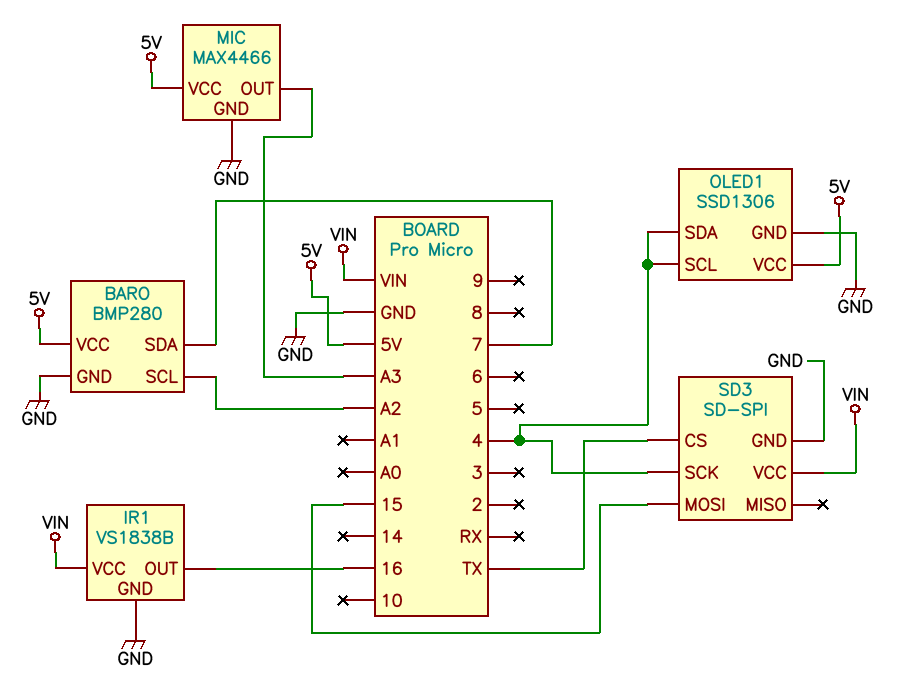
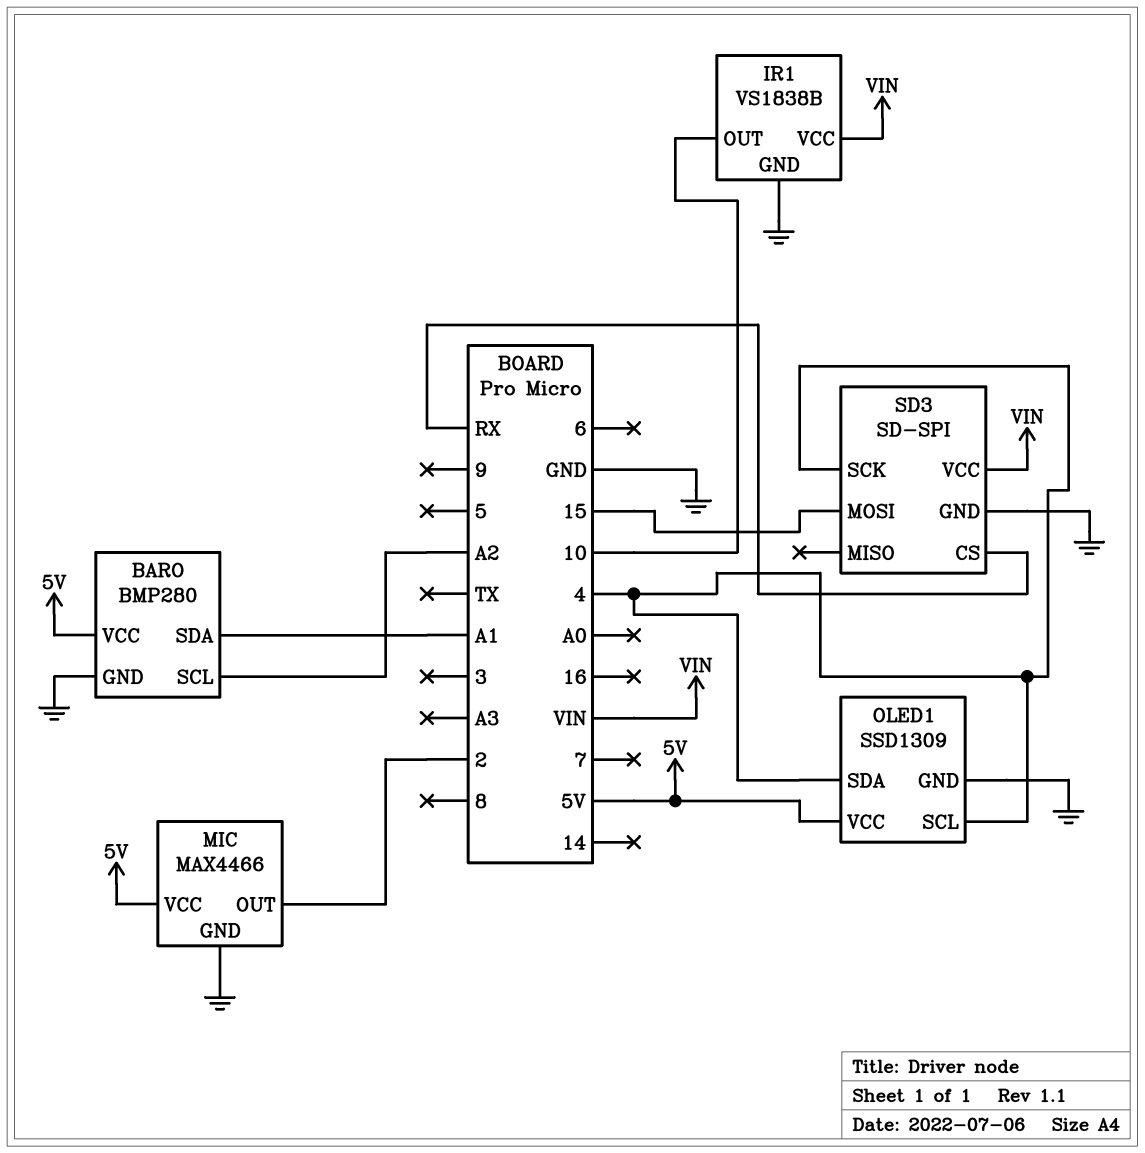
BARO pin SDA: 7 -> A1
IR1 pin OUT: 16 -> 10
MIC pin OUT: A3 -> 2
OLED1: SSD1306 -> SSD1309
SD3 pin CS: TX -> RX

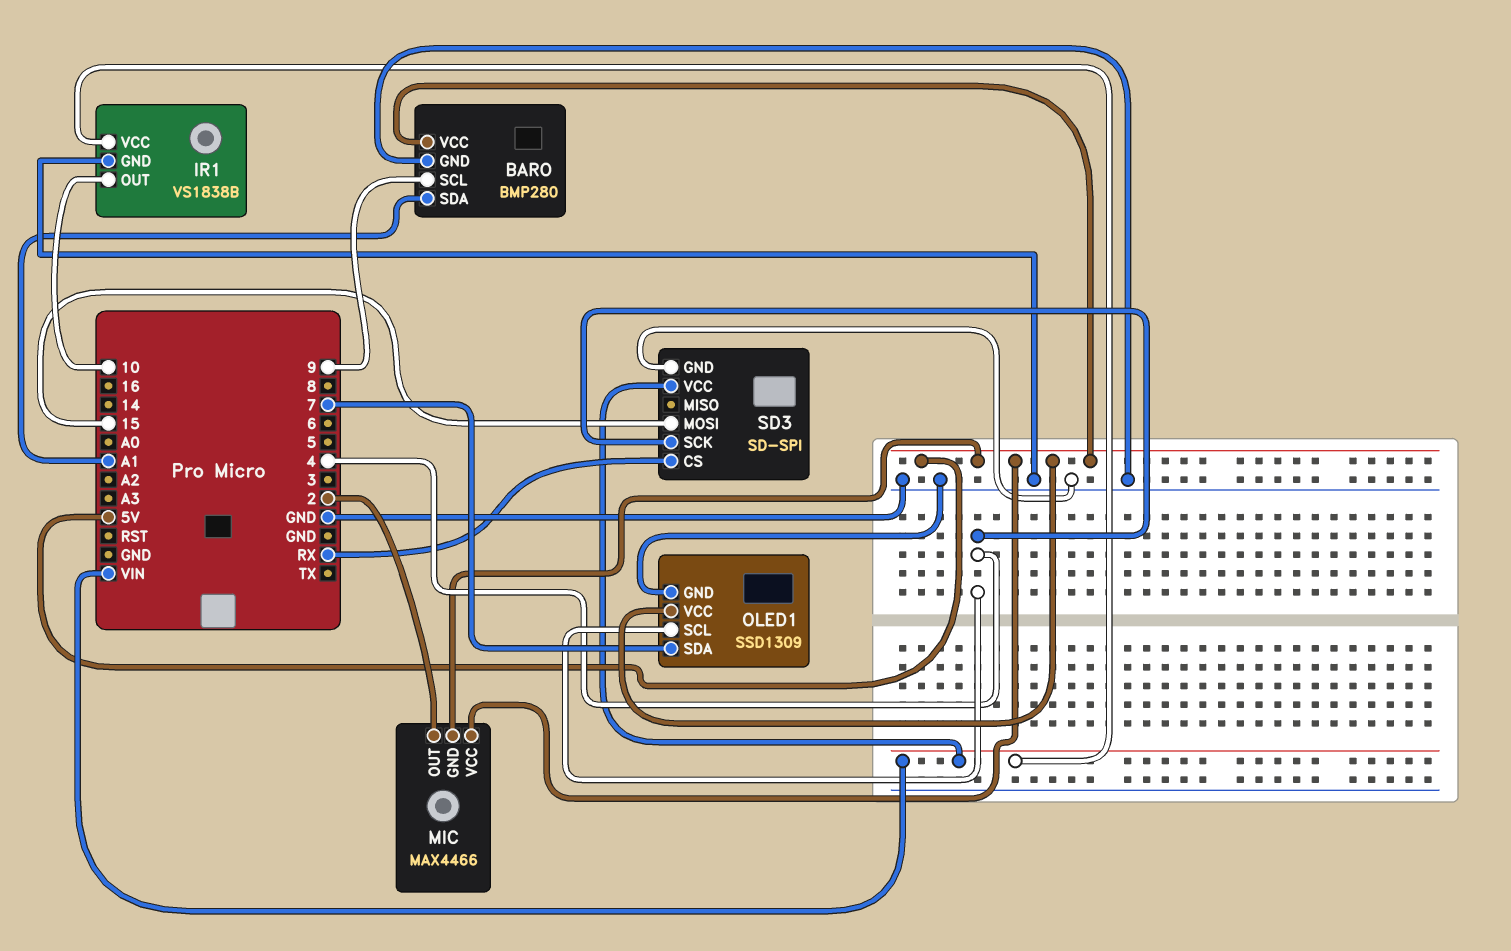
BARO pin SCL: A2 -> 9
MIC pin GND: GND -> 5V
OLED1 pin SDA: 4 -> 7

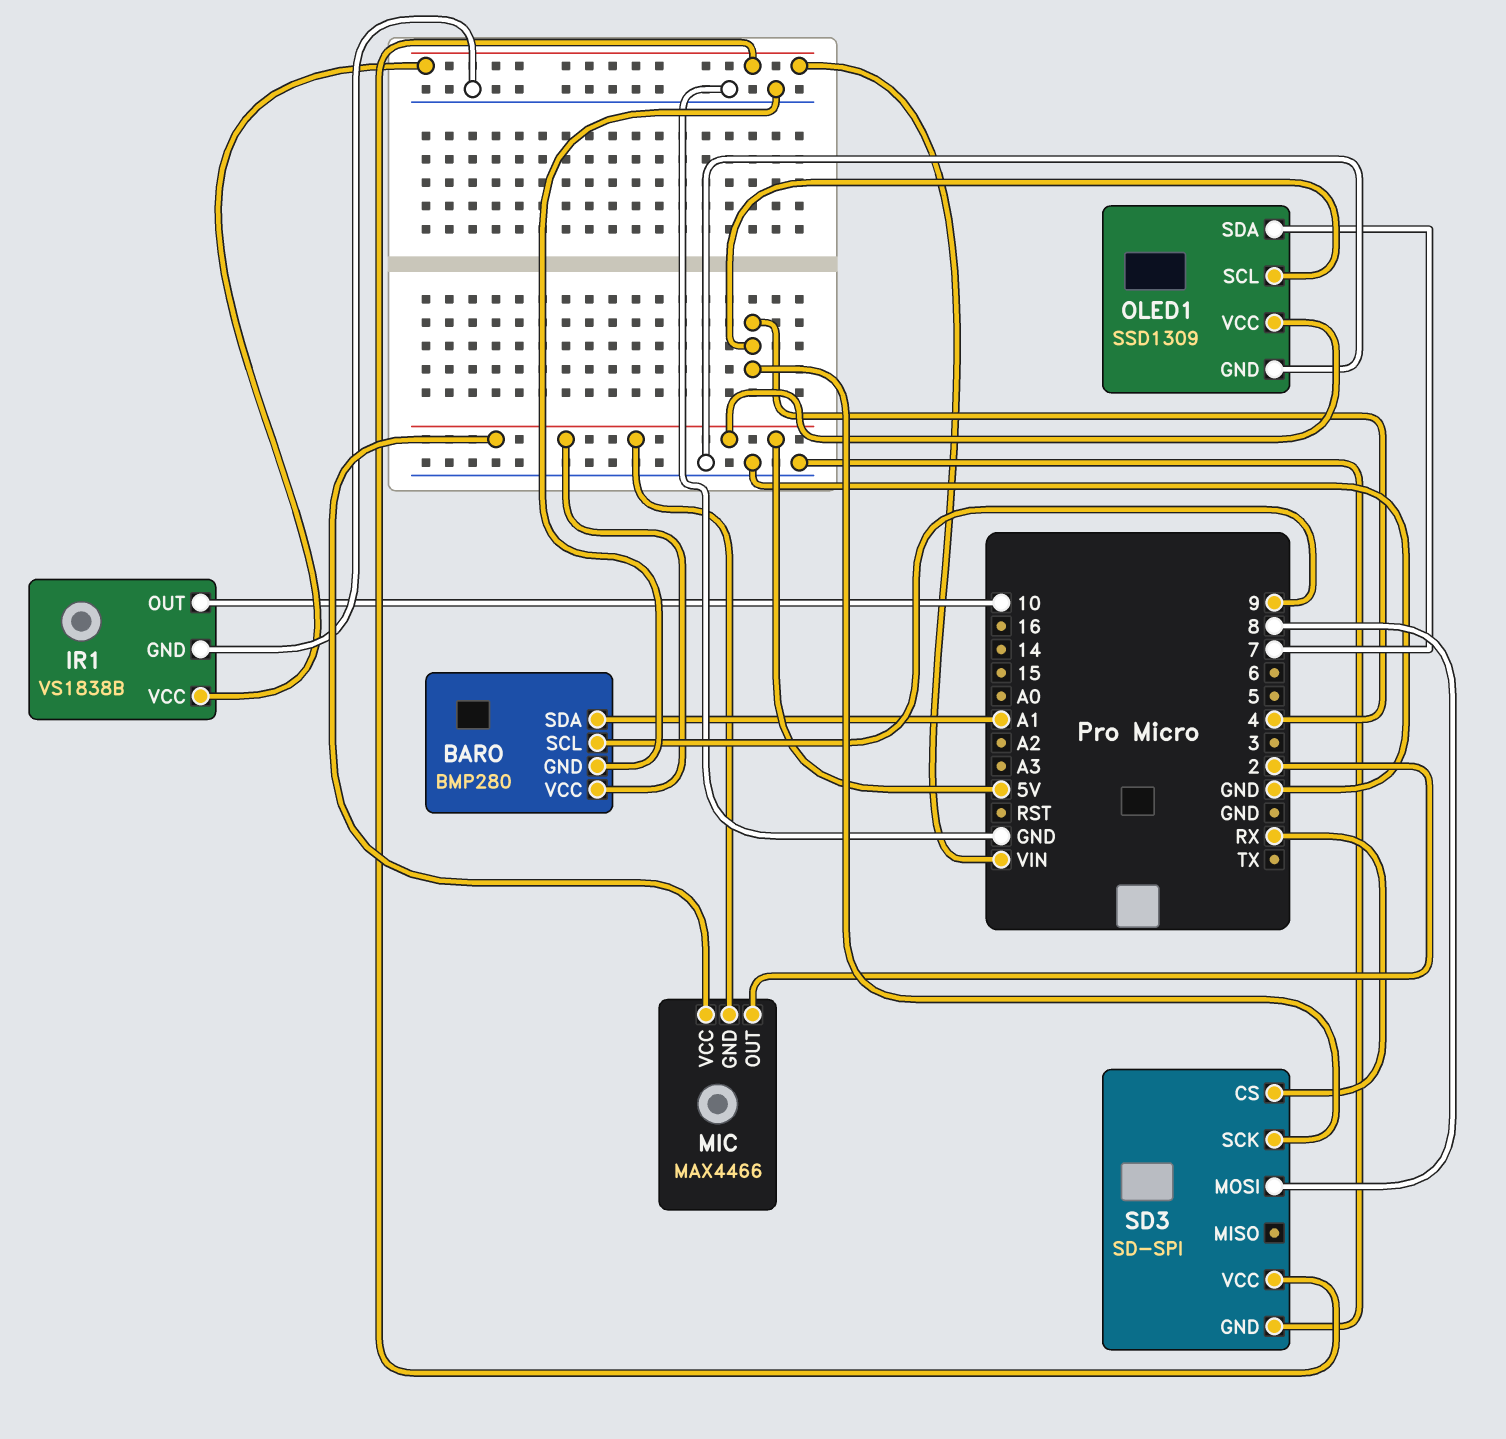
SD3 pin MOSI: 15 -> 8

